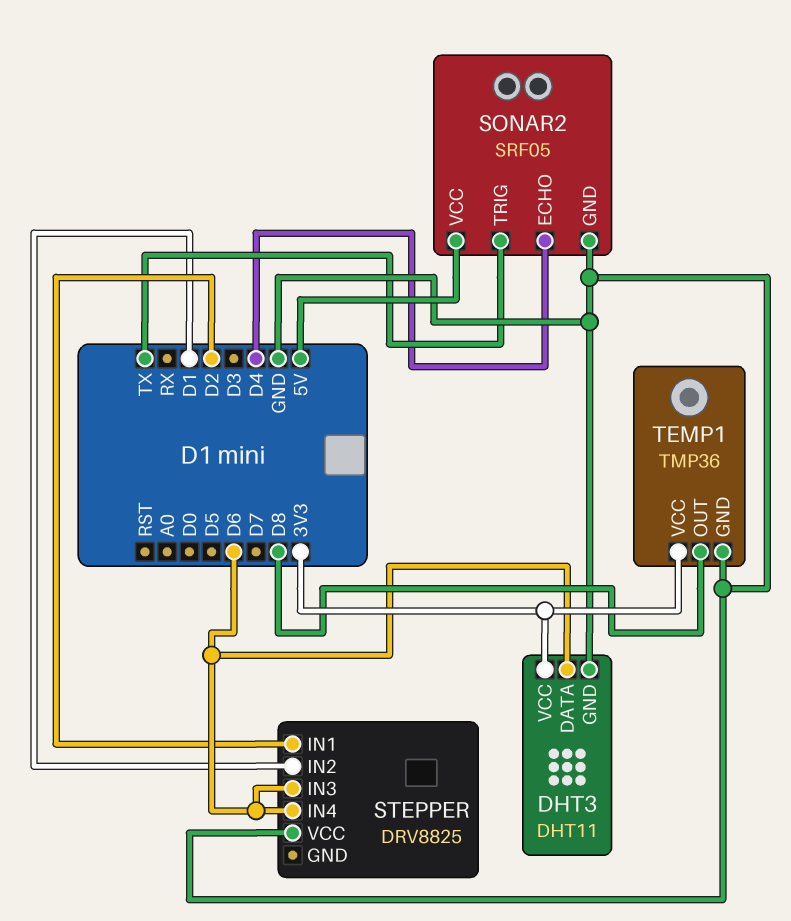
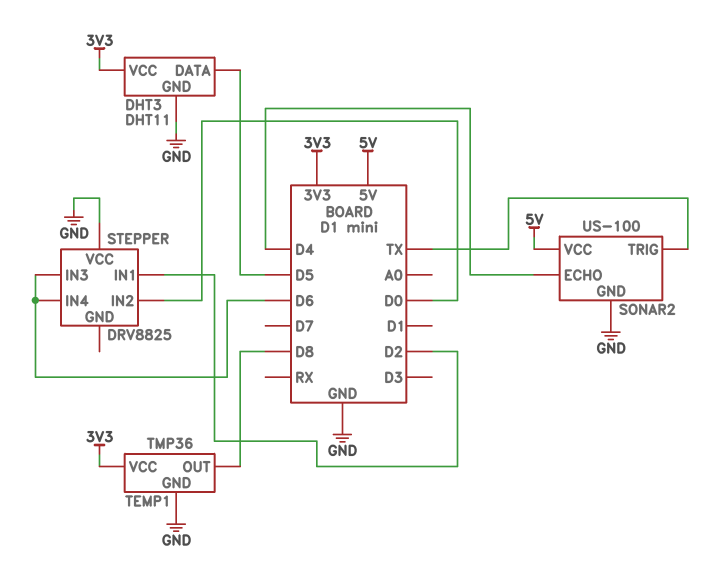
DHT3 pin DATA: D6 -> D5
SONAR2: SRF05 -> US-100
STEPPER pin IN2: D1 -> D0

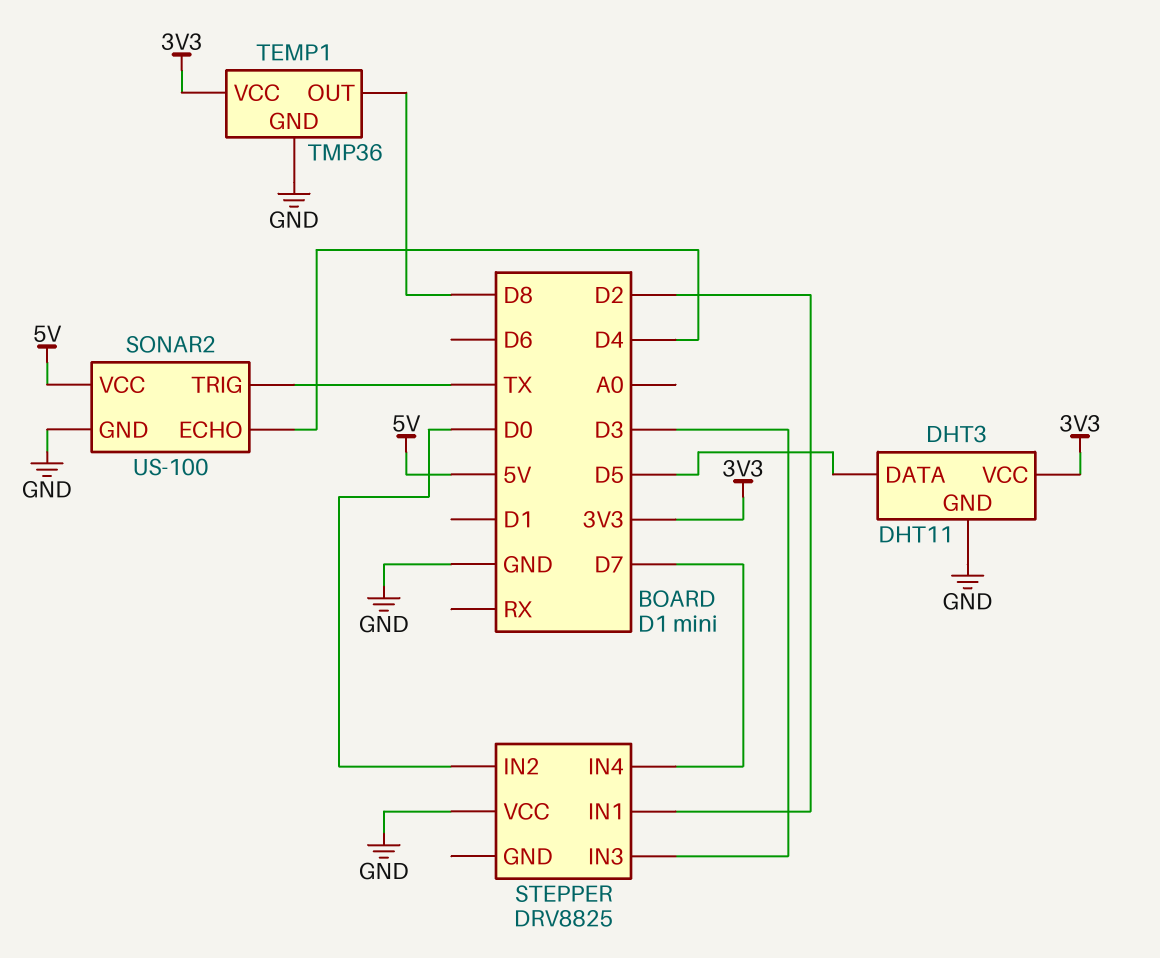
STEPPER pin IN3: D6 -> D3
STEPPER pin IN4: D6 -> D7

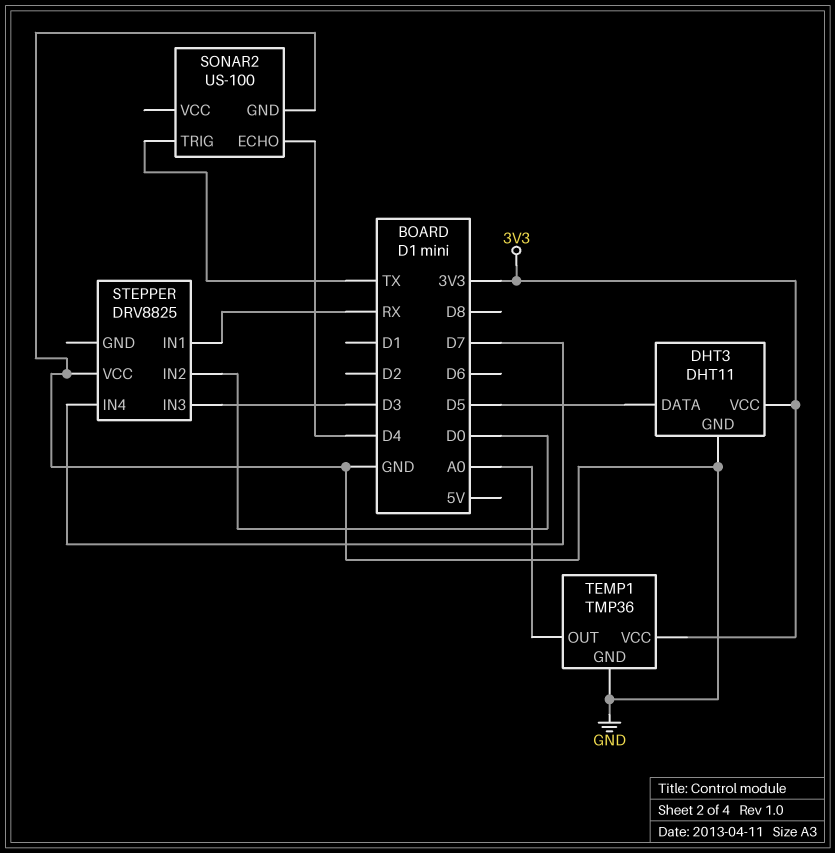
SONAR2 pin VCC: 5V -> none
STEPPER pin IN1: D2 -> RX
TEMP1 pin OUT: D8 -> A0

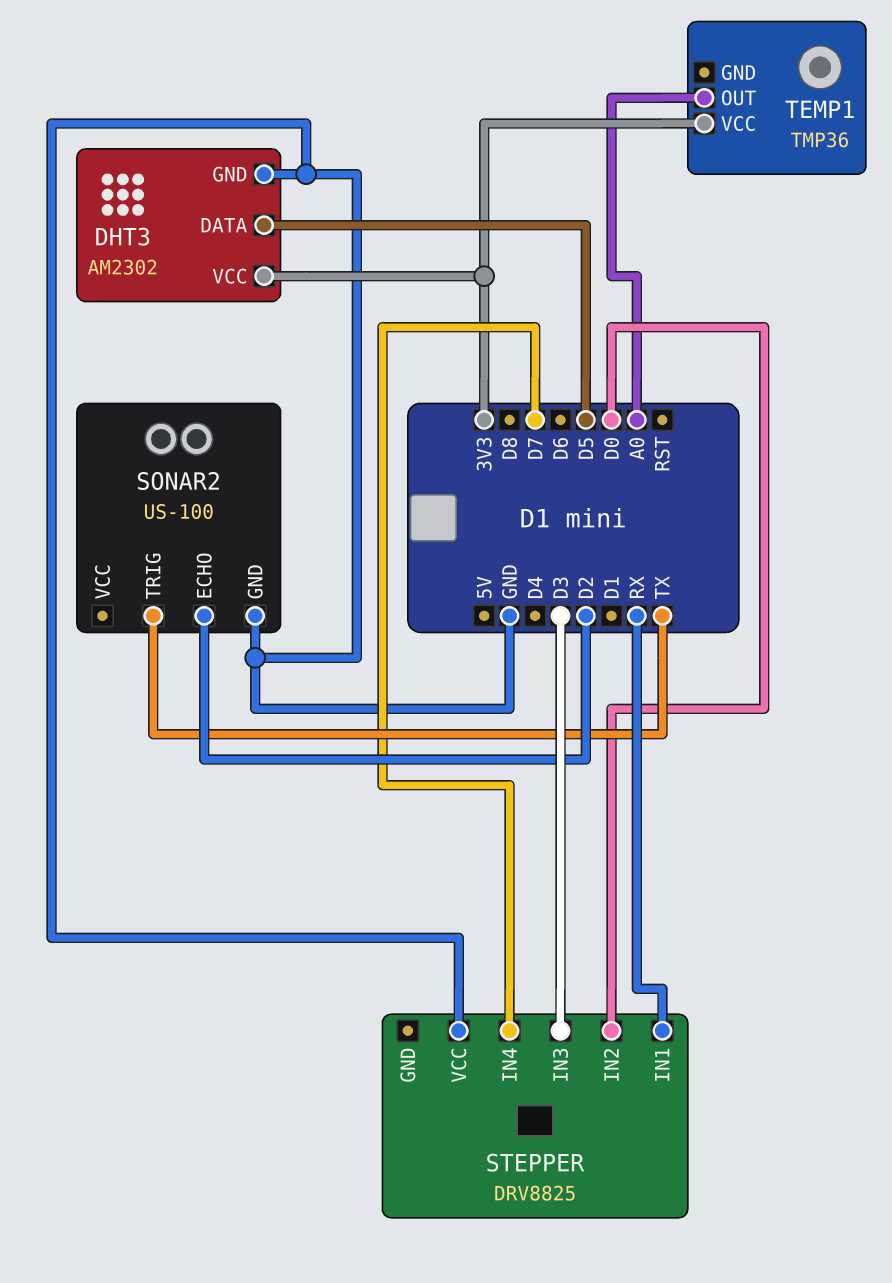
DHT3: DHT11 -> AM2302
SONAR2 pin ECHO: D4 -> D2
TEMP1 pin GND: GND -> none

